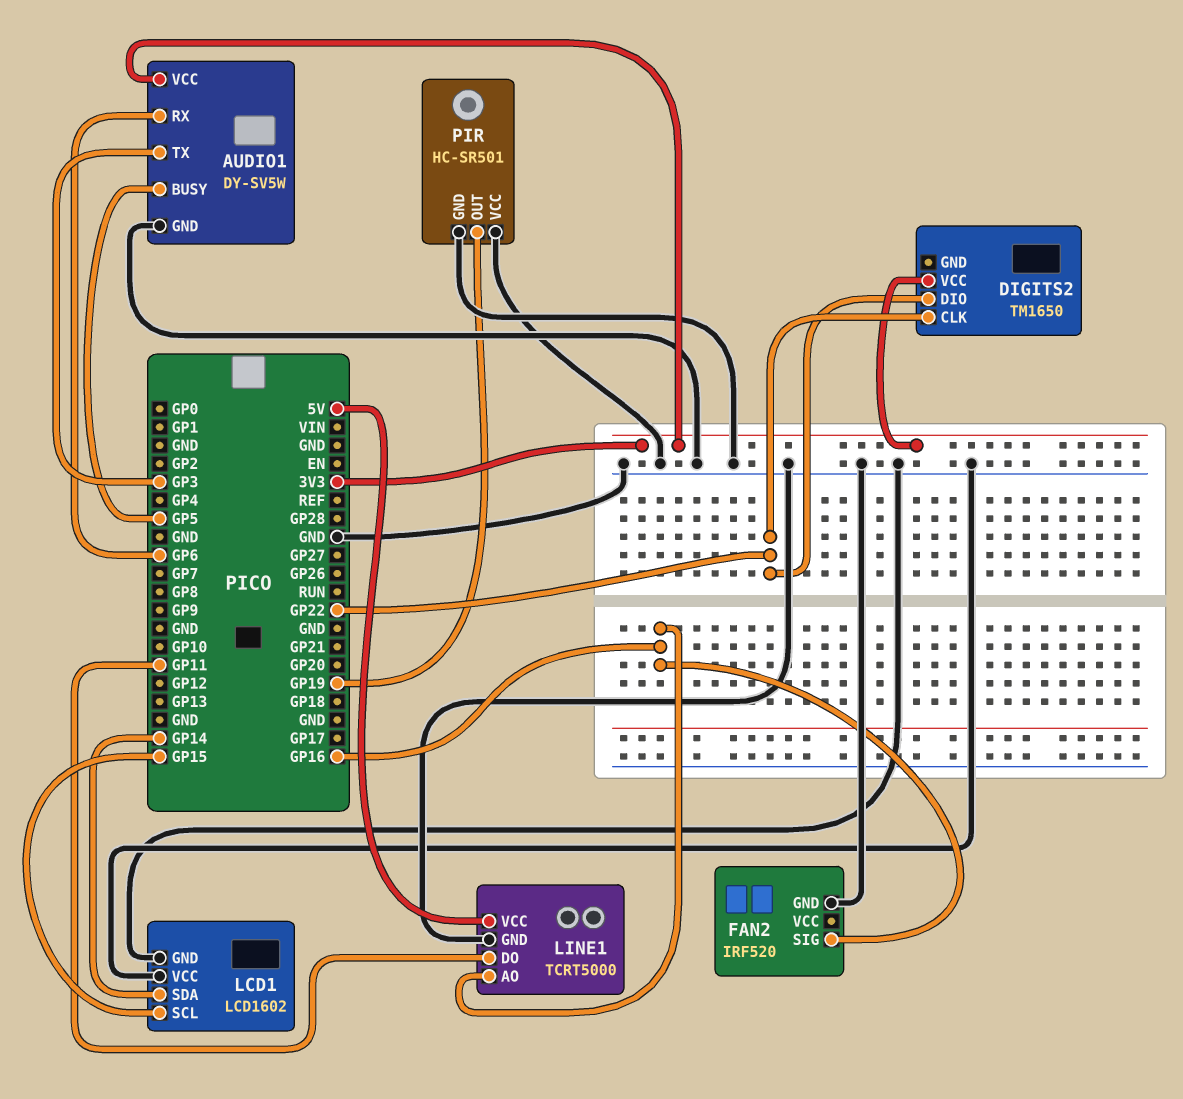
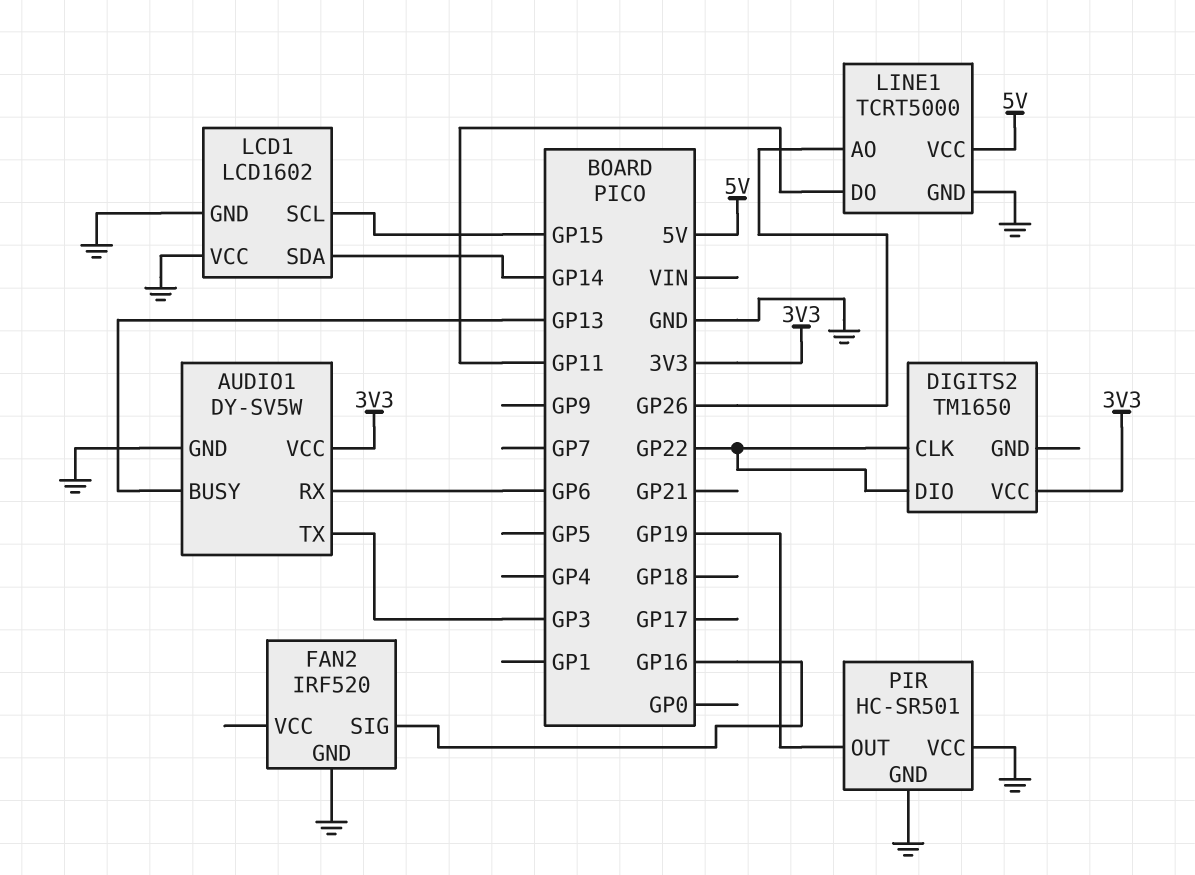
AUDIO1 pin BUSY: GP5 -> GP13
LINE1 pin AO: GP16 -> GP26

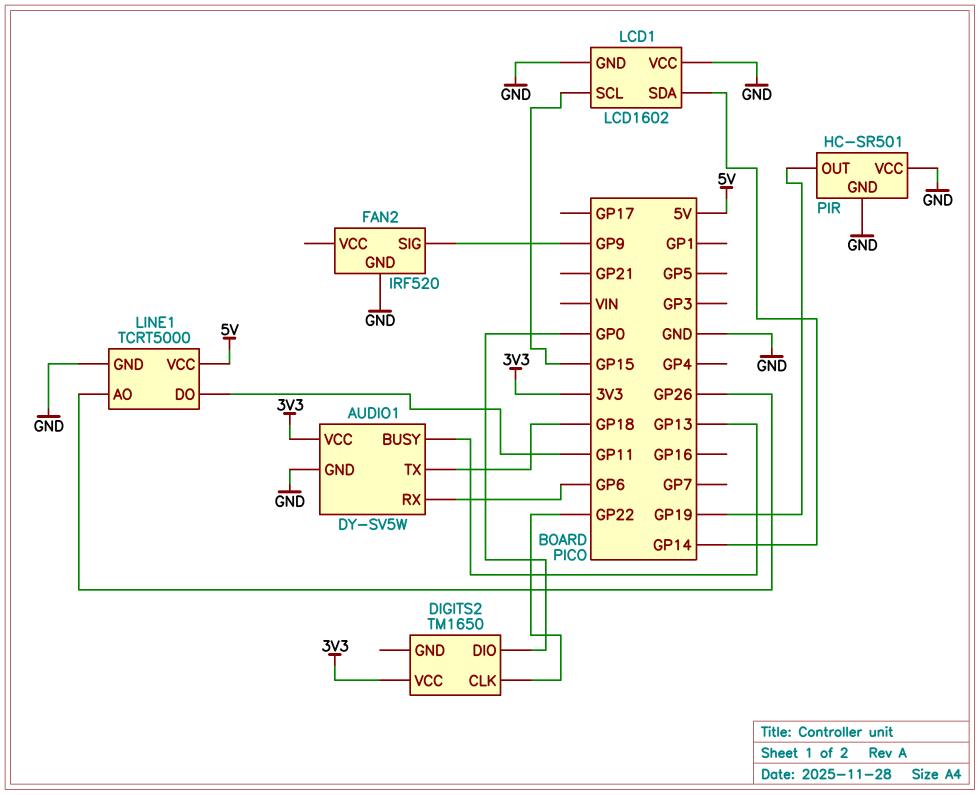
AUDIO1 pin TX: GP3 -> GP18
DIGITS2 pin DIO: GP22 -> GP0
FAN2 pin SIG: GP16 -> GP9

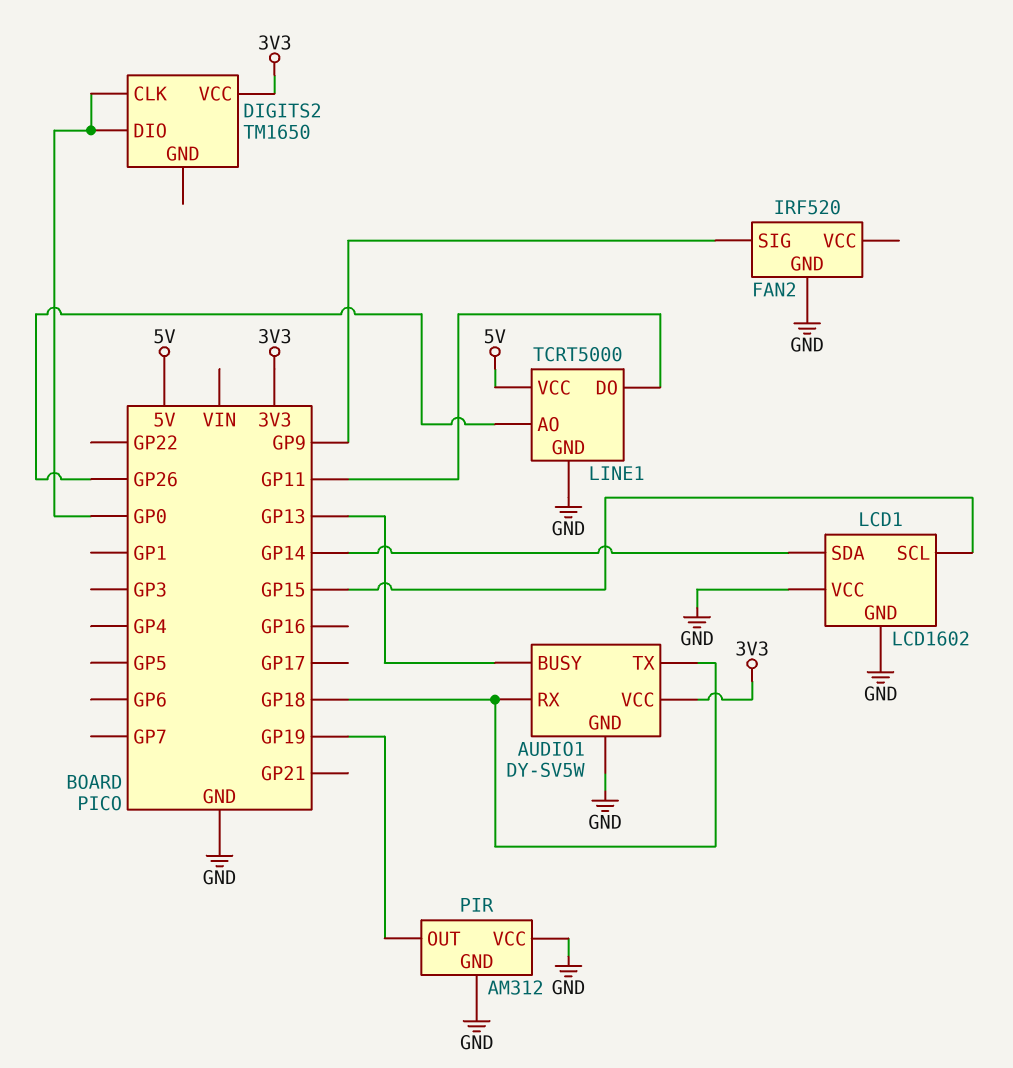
AUDIO1 pin RX: GP6 -> GP18
DIGITS2 pin CLK: GP22 -> GP0
PIR: HC-SR501 -> AM312

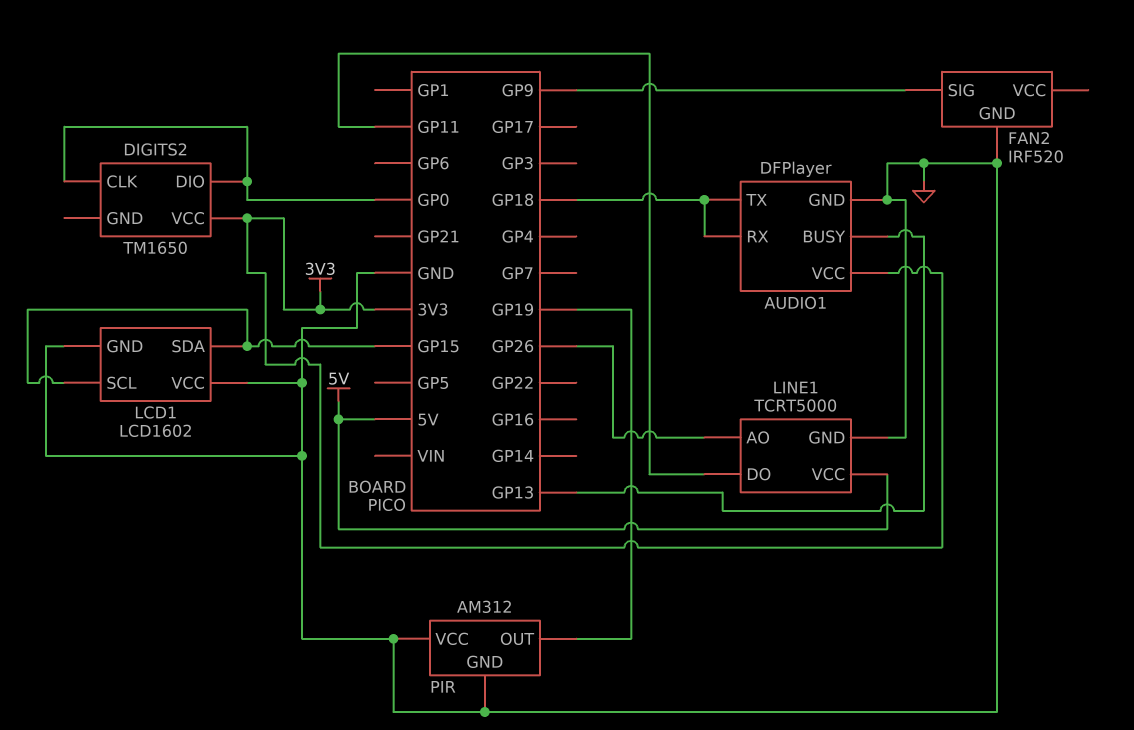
AUDIO1: DY-SV5W -> DFPlayer
LCD1 pin SDA: GP14 -> GP15

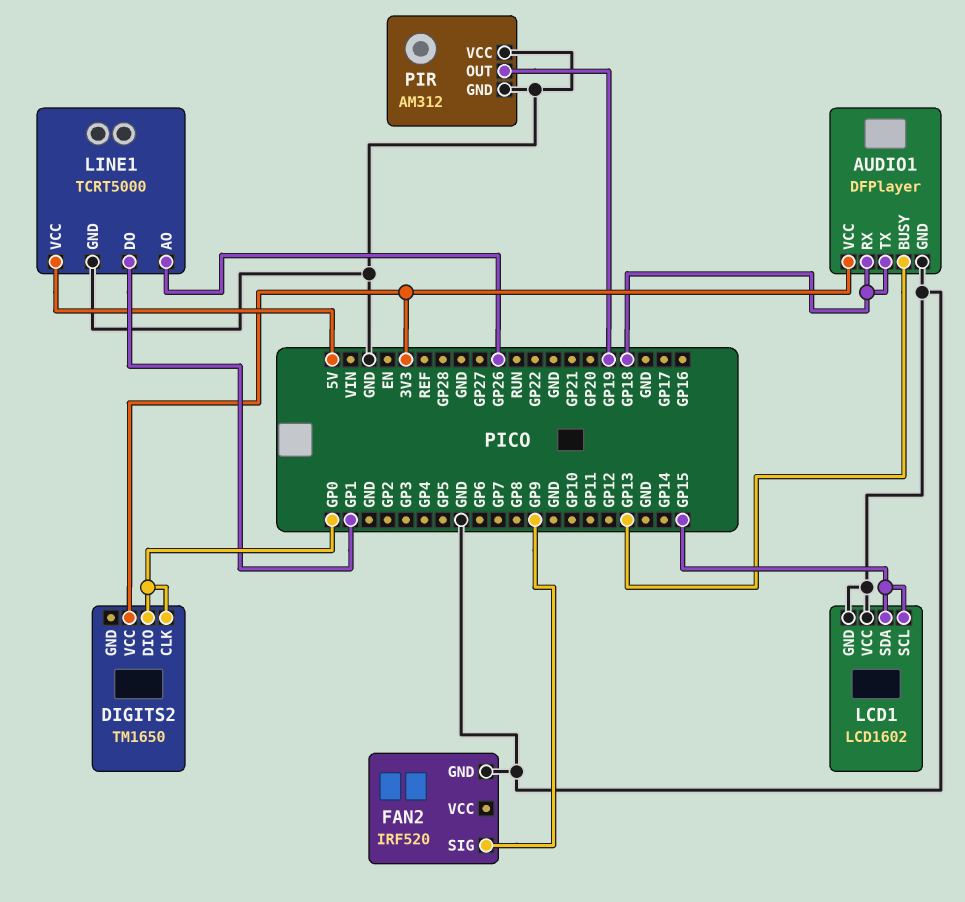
LINE1 pin DO: GP11 -> GP1

